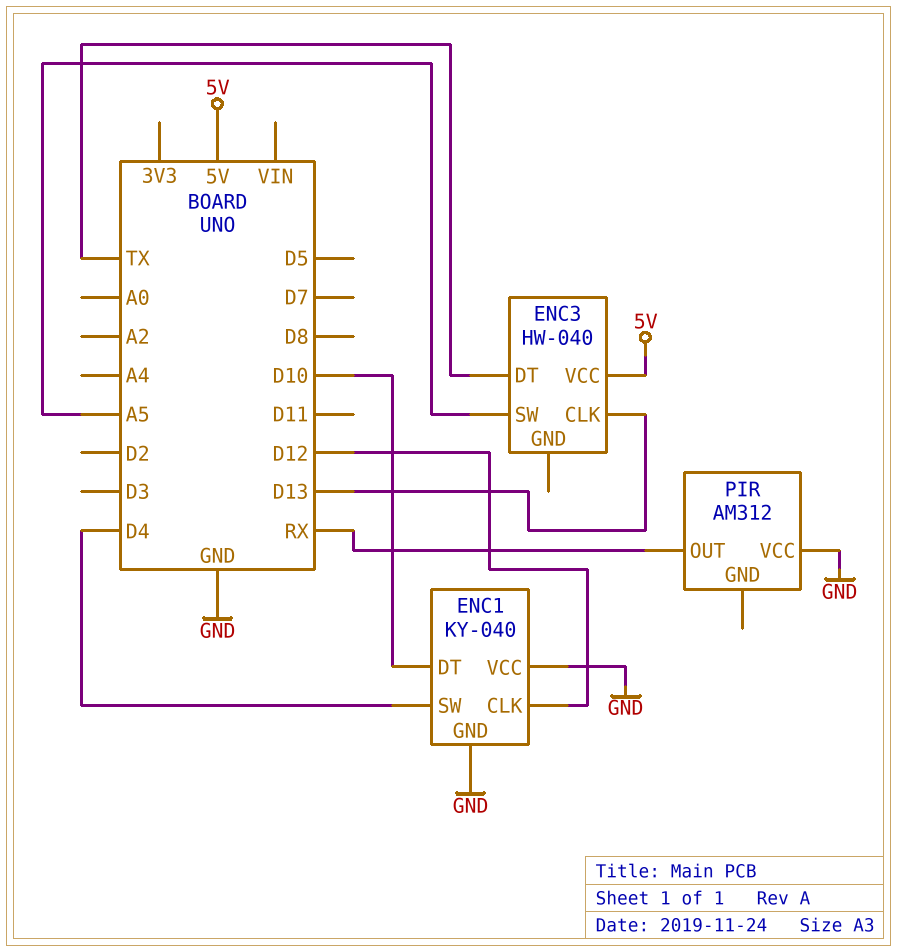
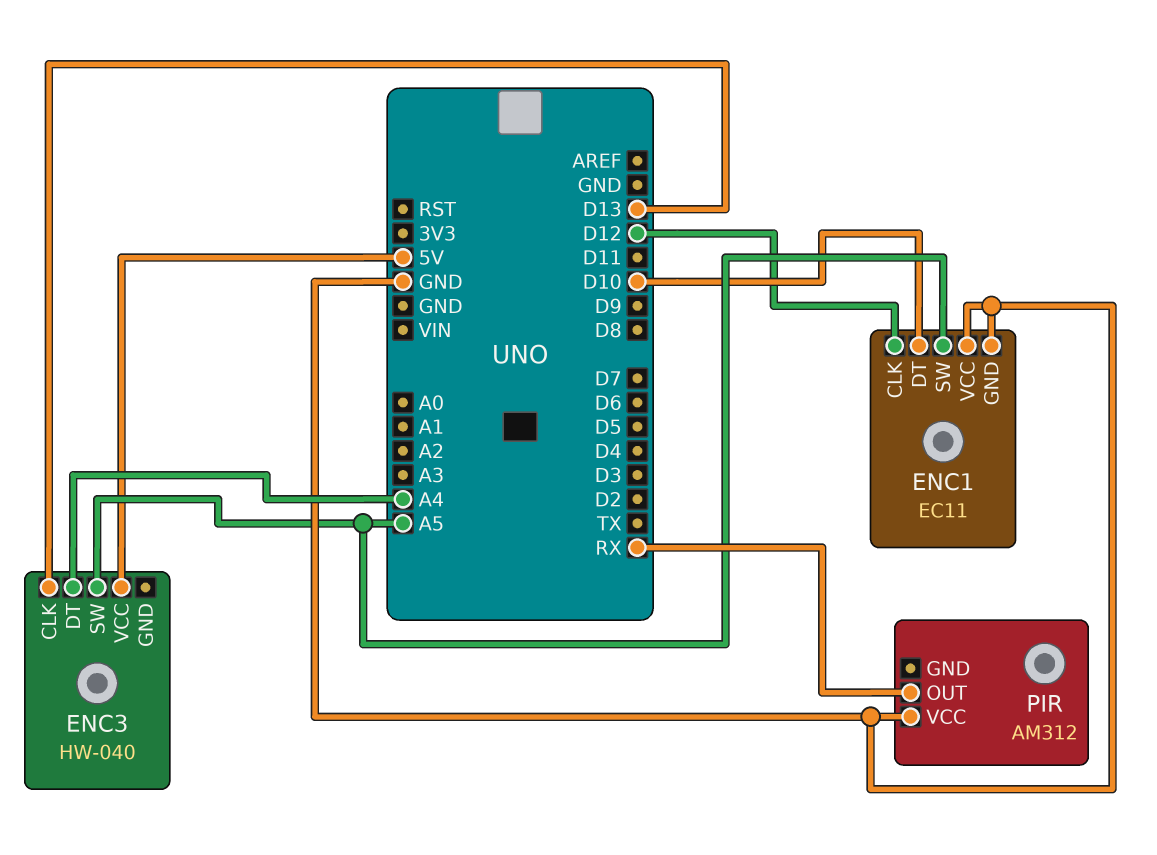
ENC1: KY-040 -> EC11
ENC1 pin SW: D4 -> A5
ENC3 pin DT: TX -> A4

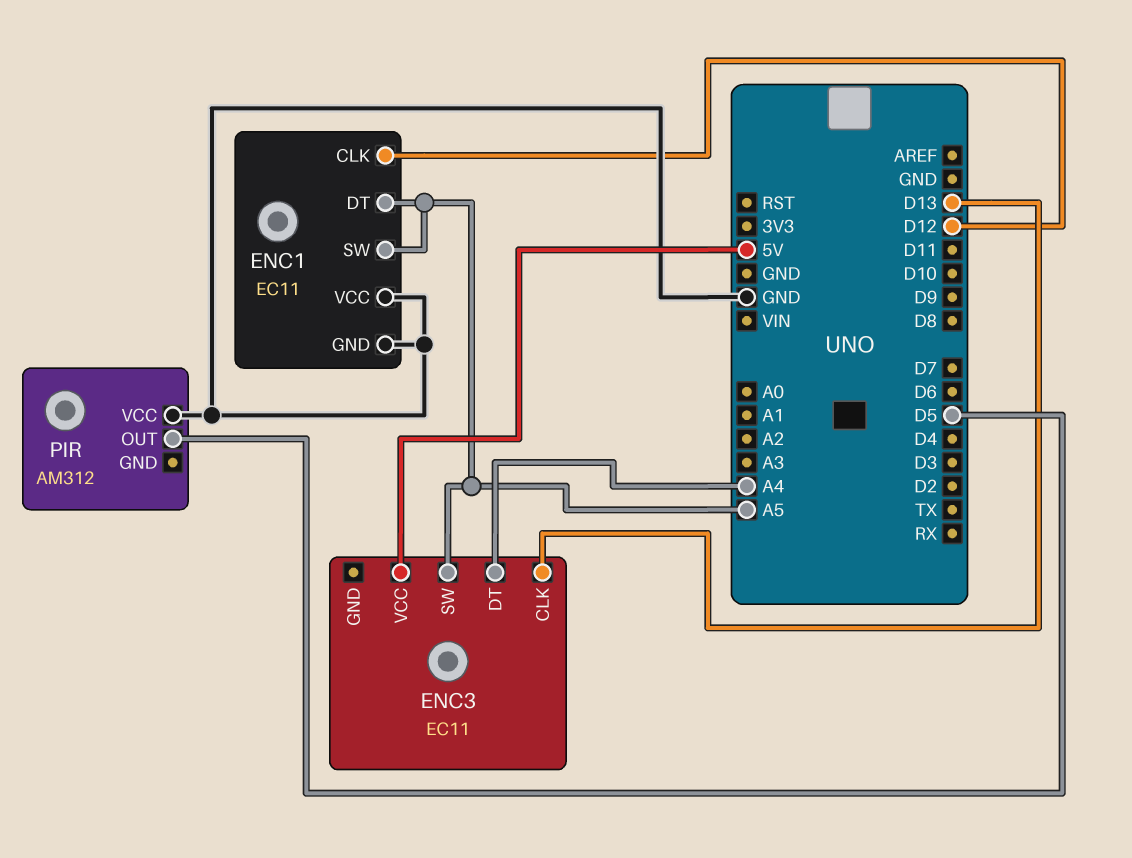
ENC1 pin DT: D10 -> A5
ENC3: HW-040 -> EC11
PIR pin OUT: RX -> D5

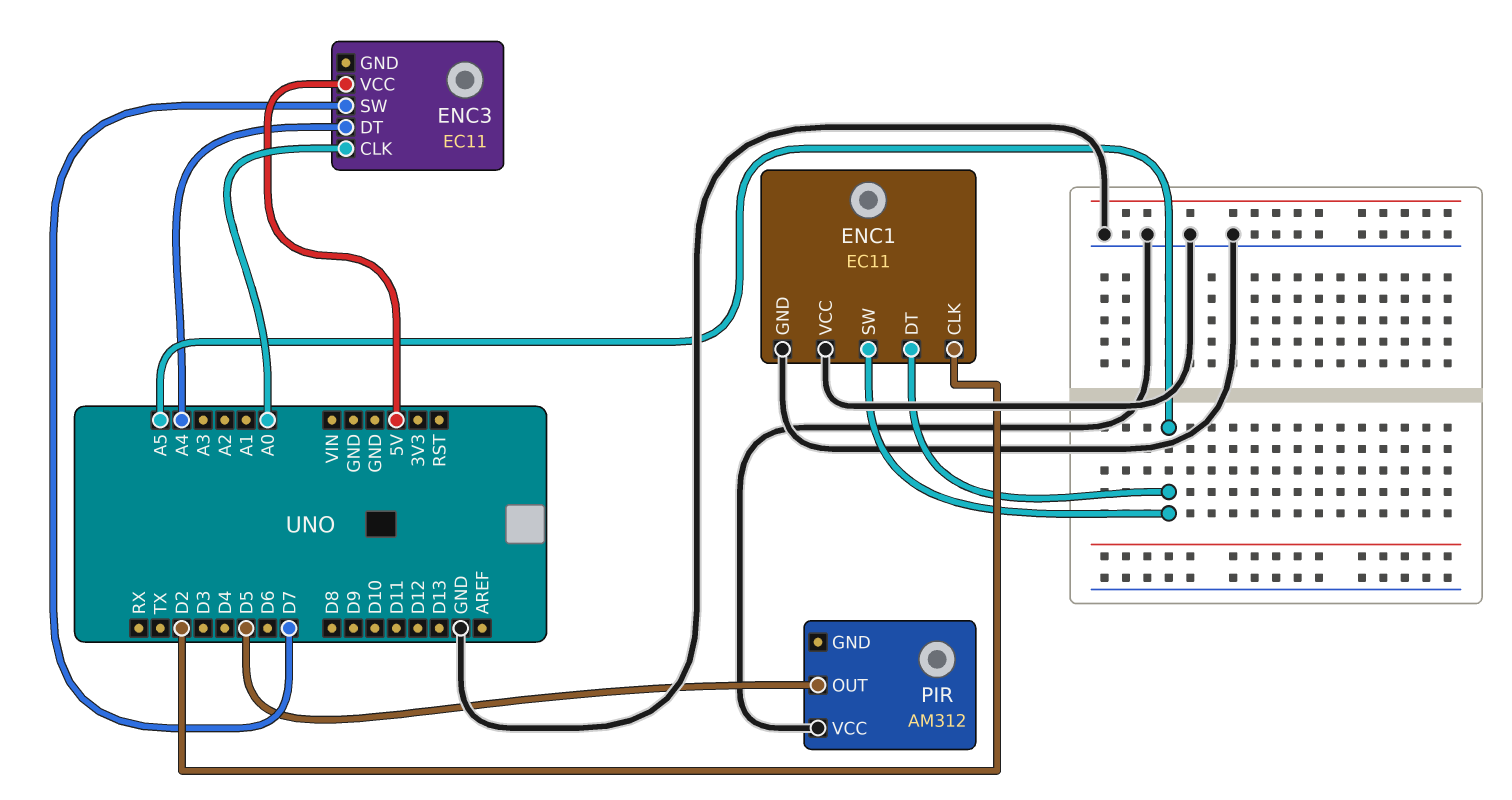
ENC1 pin CLK: D12 -> D2
ENC3 pin CLK: D13 -> A0
ENC3 pin SW: A5 -> D7

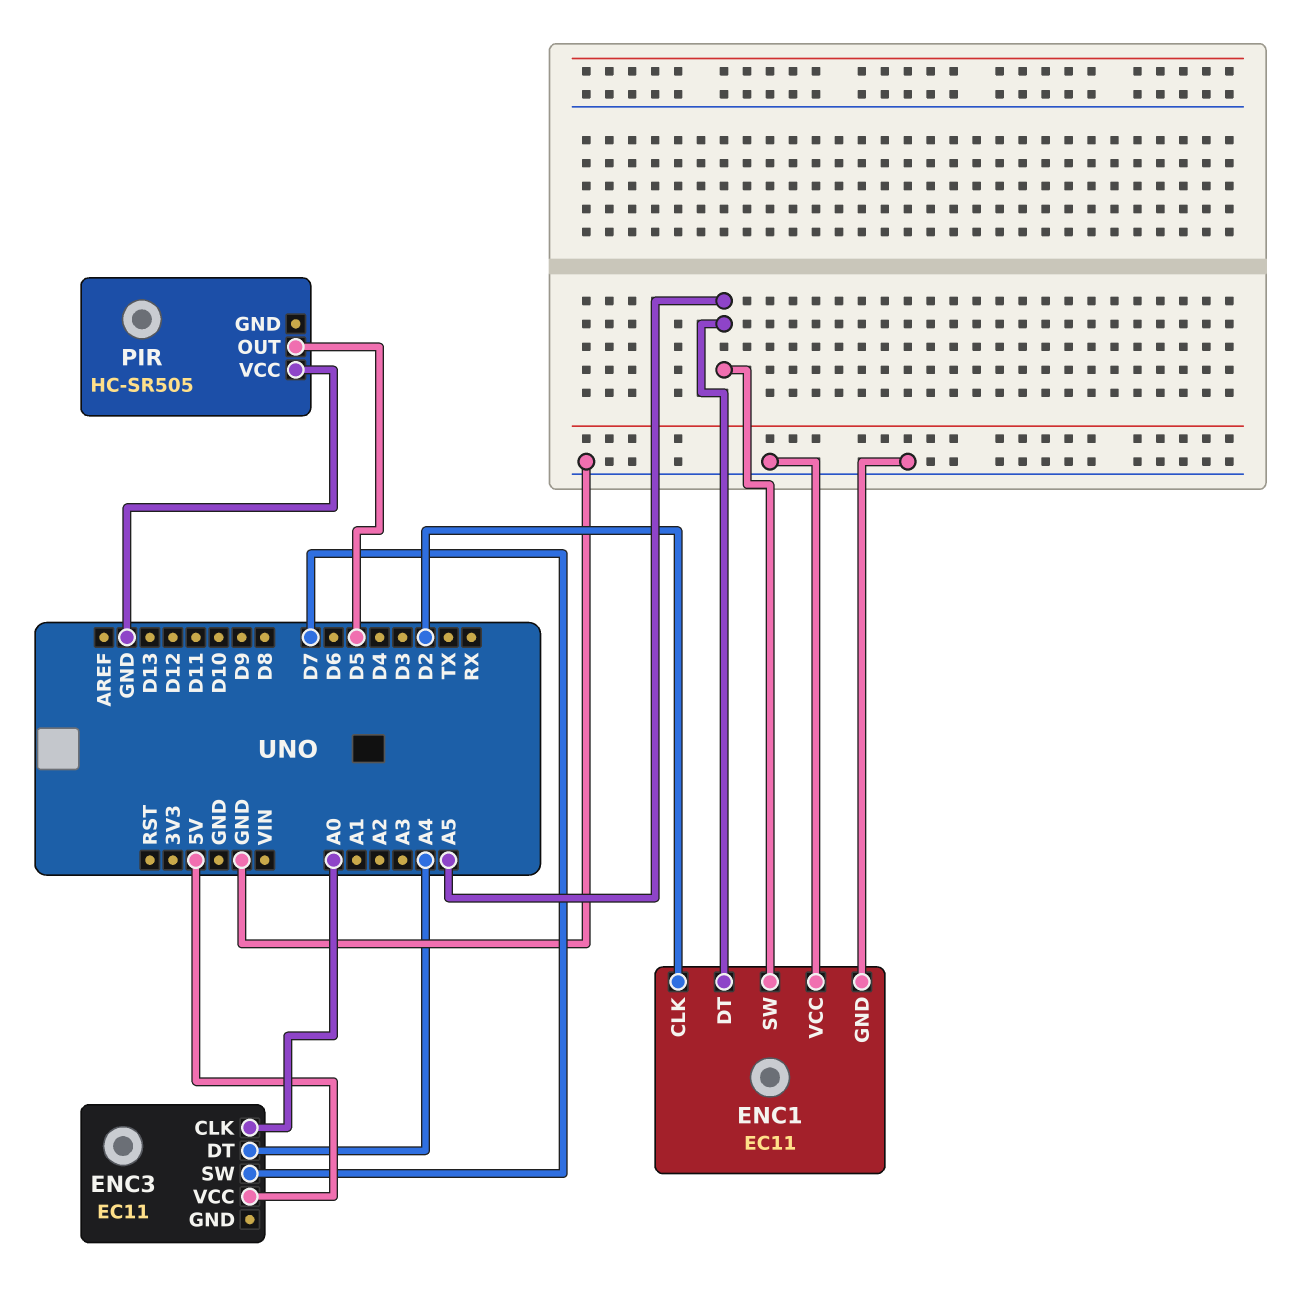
PIR: AM312 -> HC-SR505

